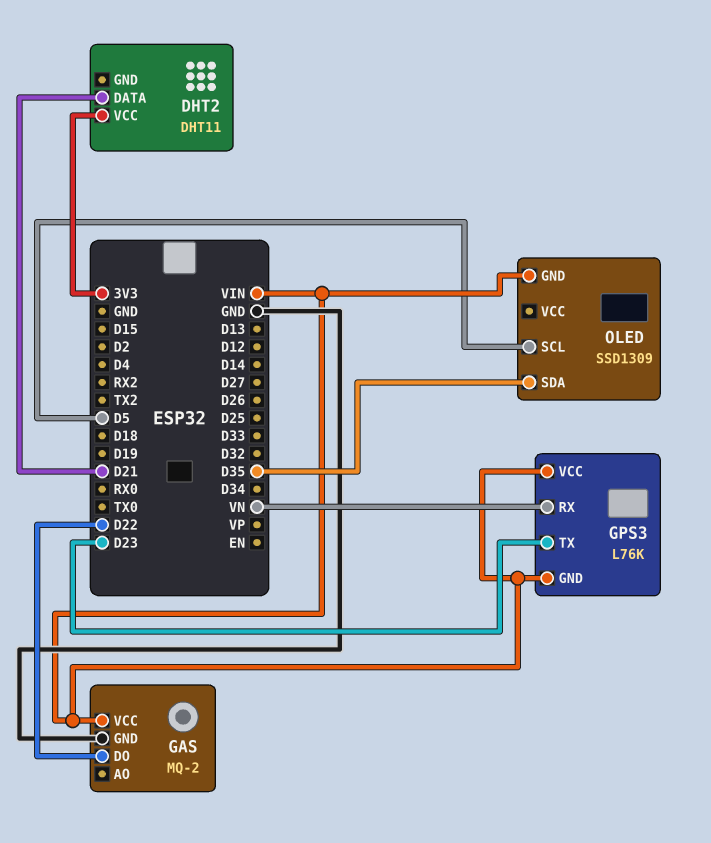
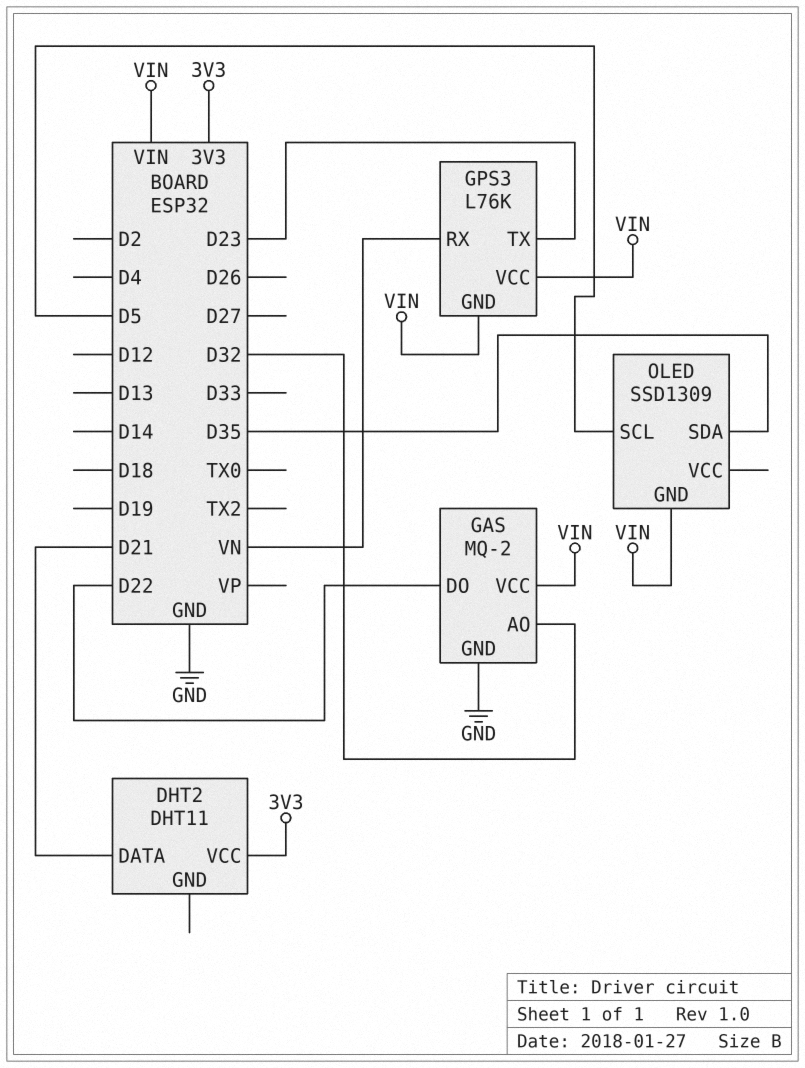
GAS pin AO: none -> D32

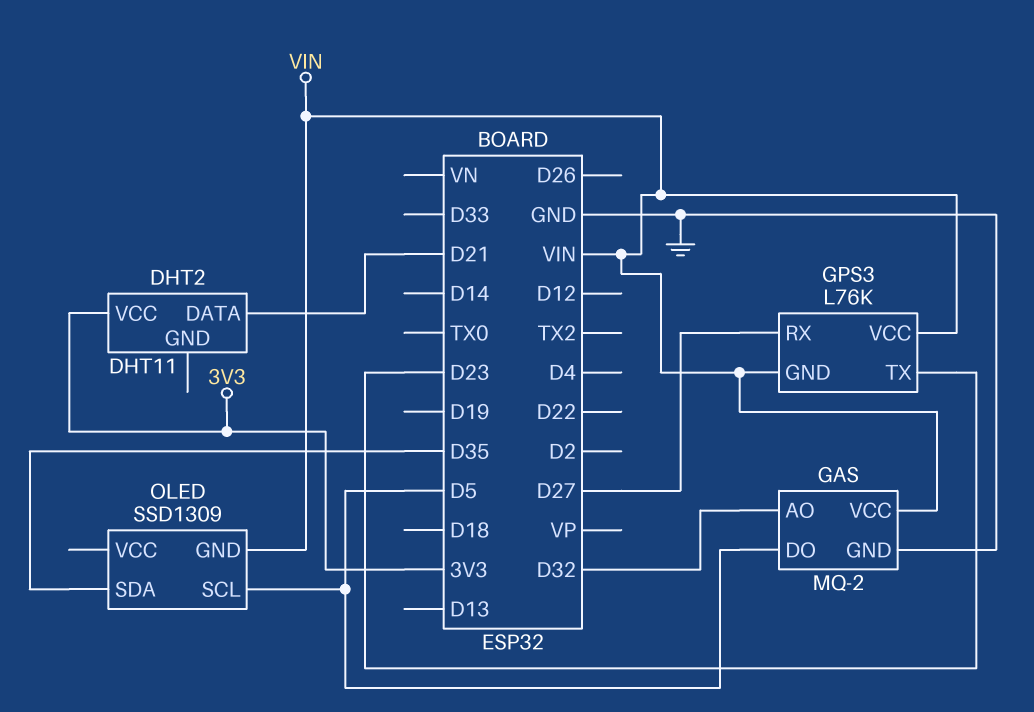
GAS pin DO: D22 -> D5
GPS3 pin RX: VN -> D27

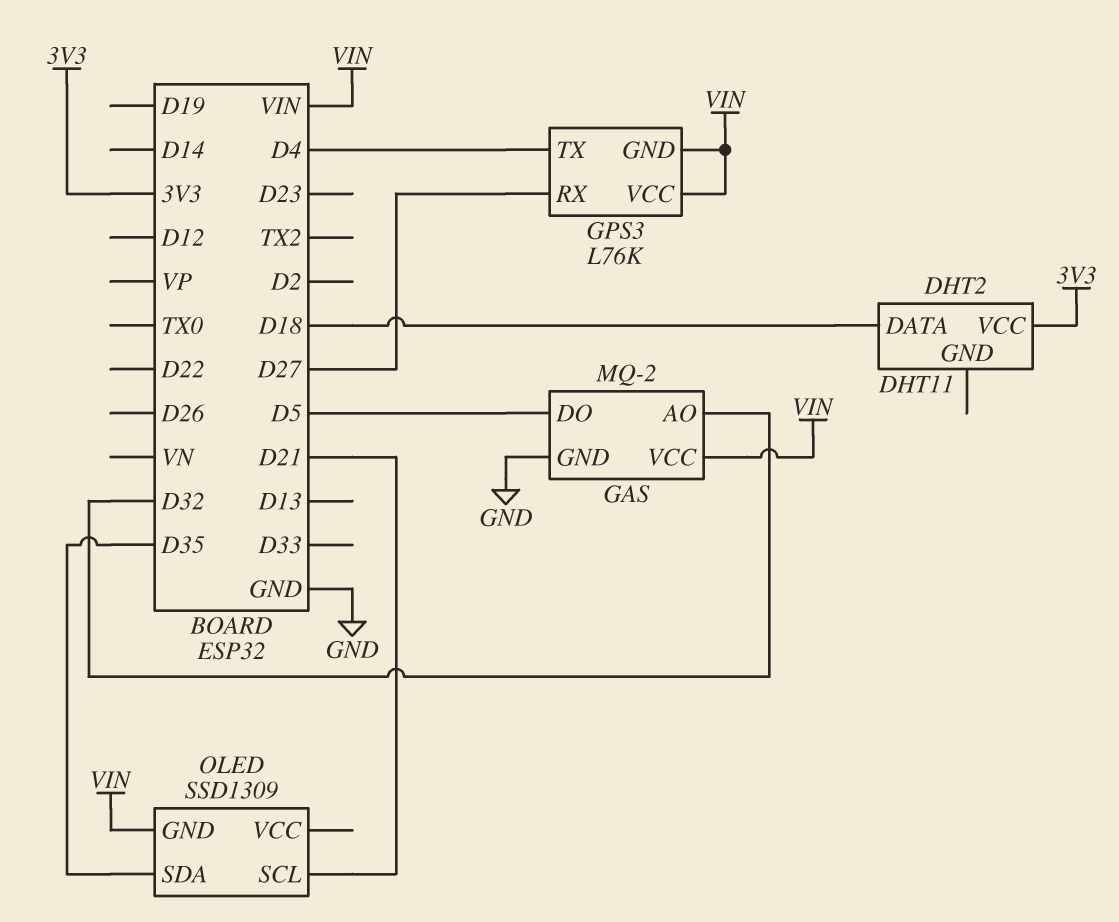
DHT2 pin DATA: D21 -> D18
GPS3 pin TX: D23 -> D4
OLED pin SCL: D5 -> D21

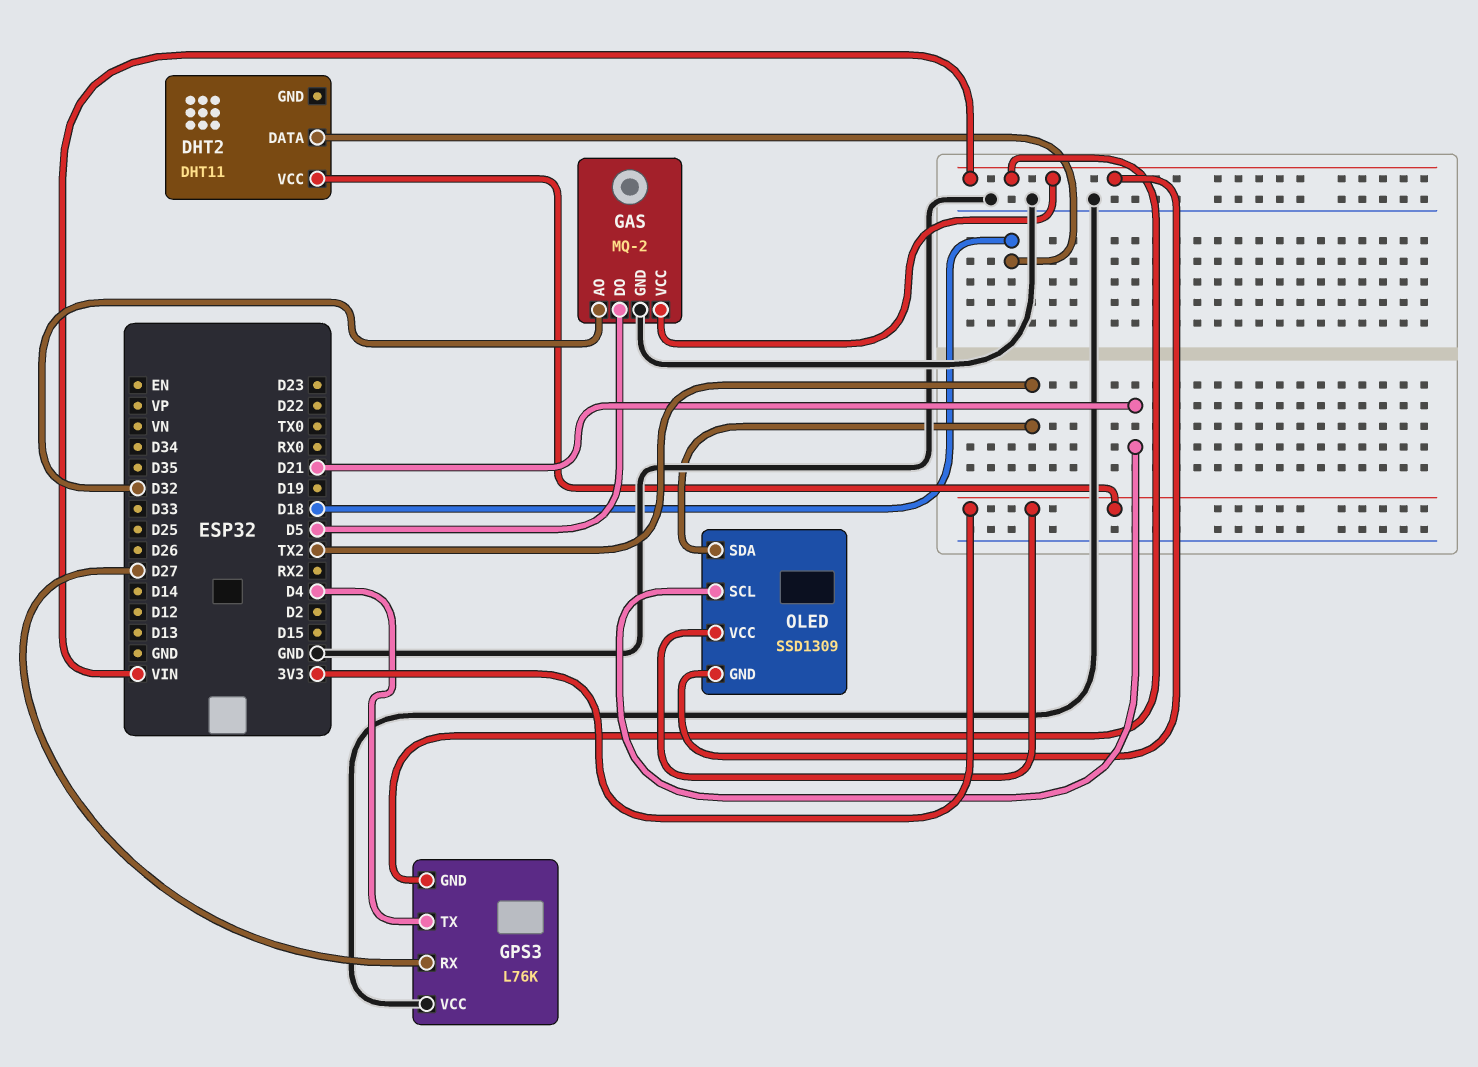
GPS3 pin VCC: VIN -> GND
OLED pin SDA: D35 -> TX2
OLED pin VCC: none -> 3V3

